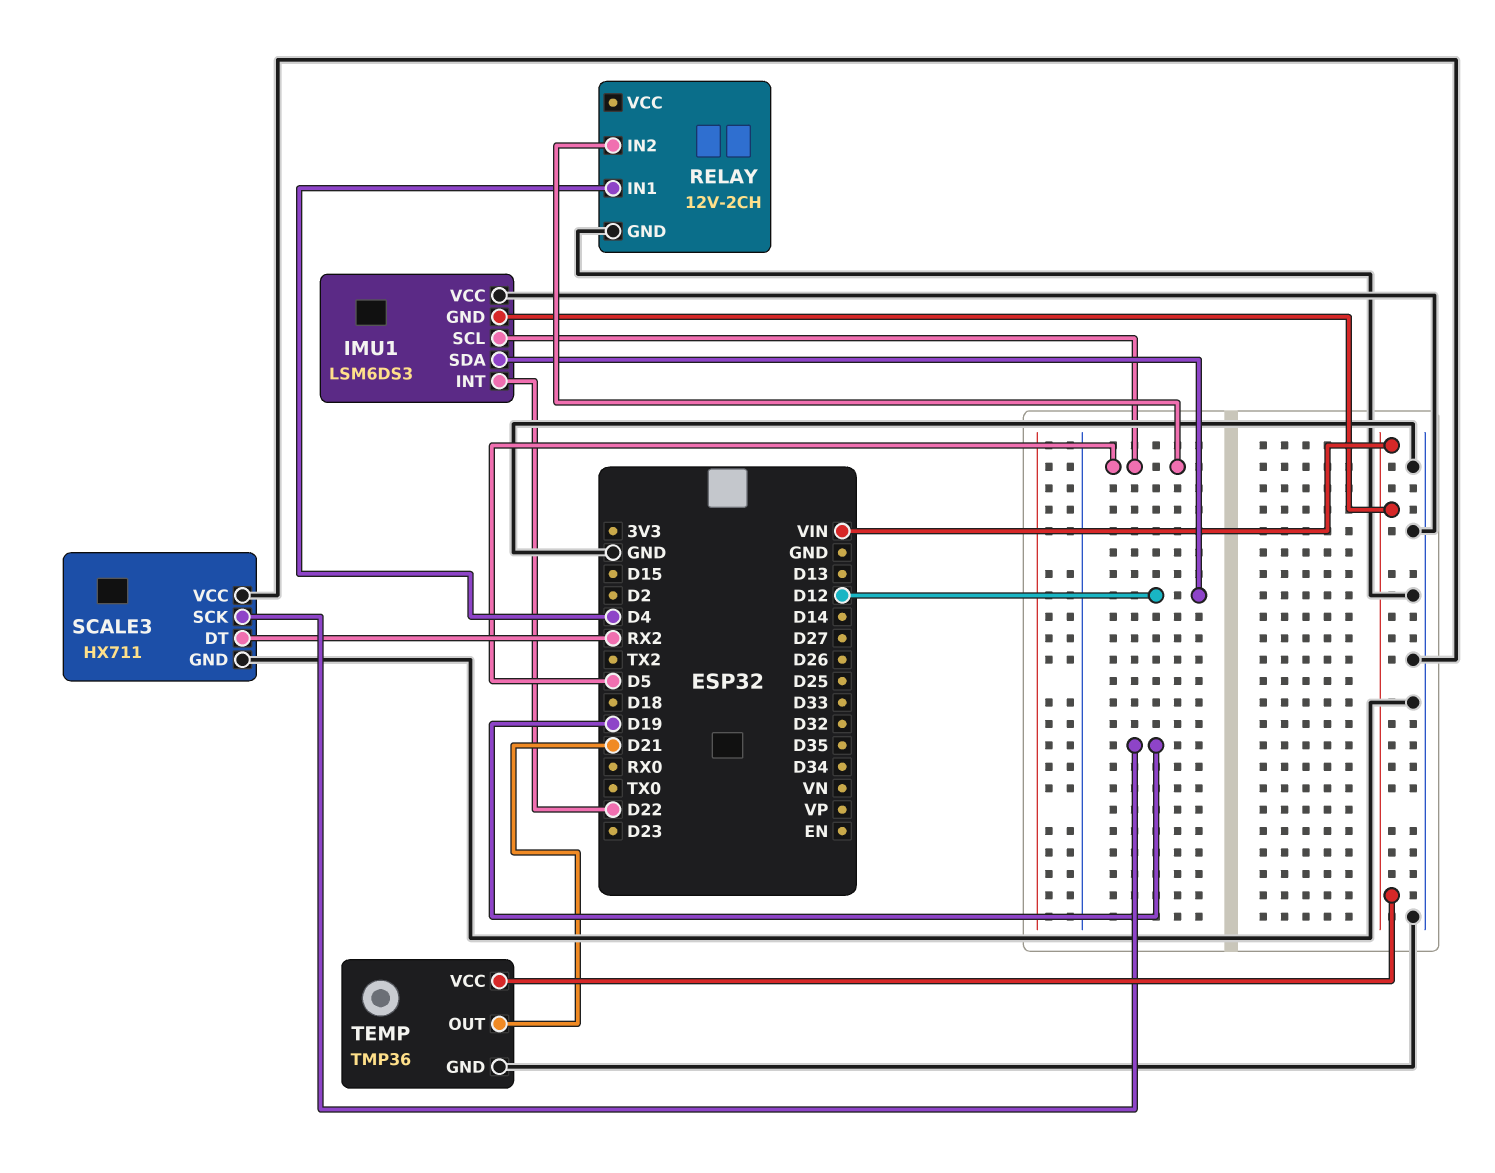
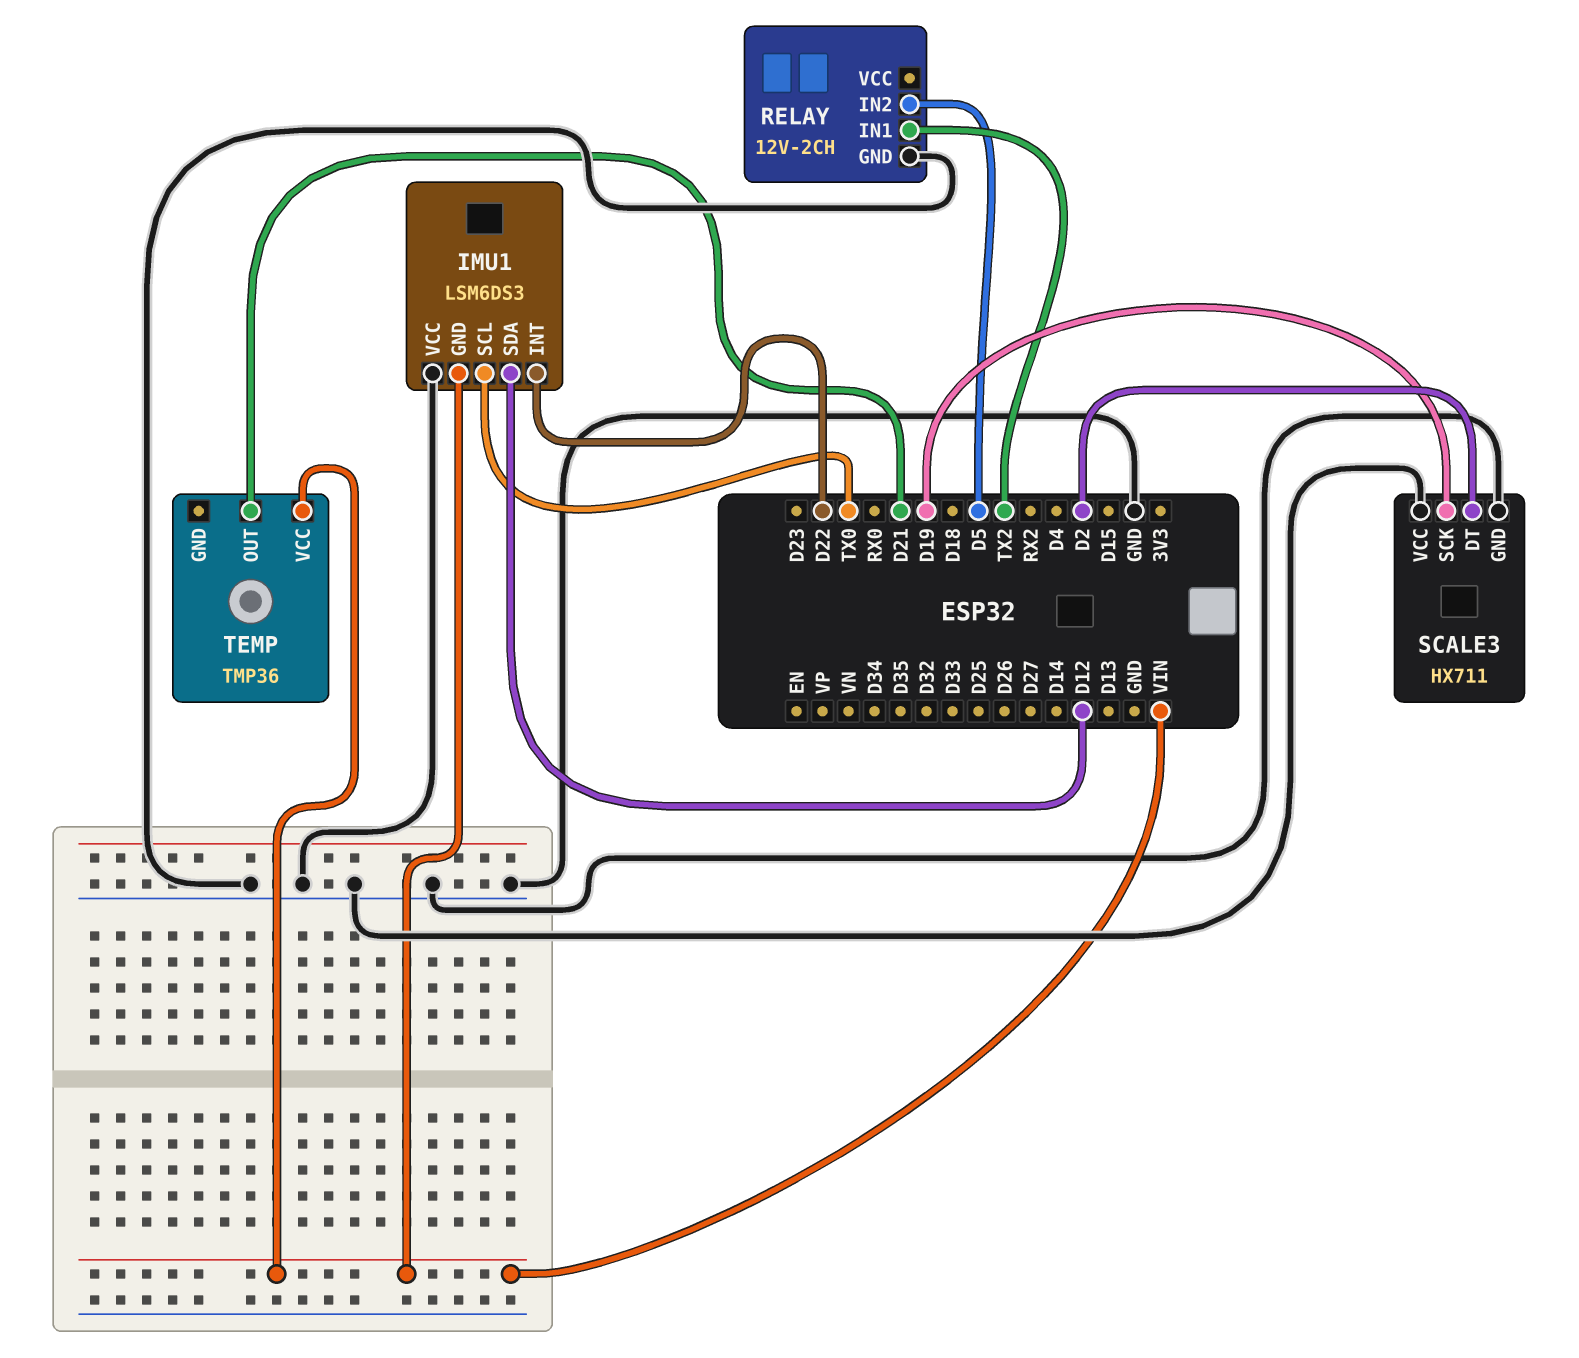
IMU1 pin SCL: D5 -> TX0
RELAY pin IN1: D4 -> TX2
SCALE3 pin DT: RX2 -> D2
TEMP pin GND: GND -> none

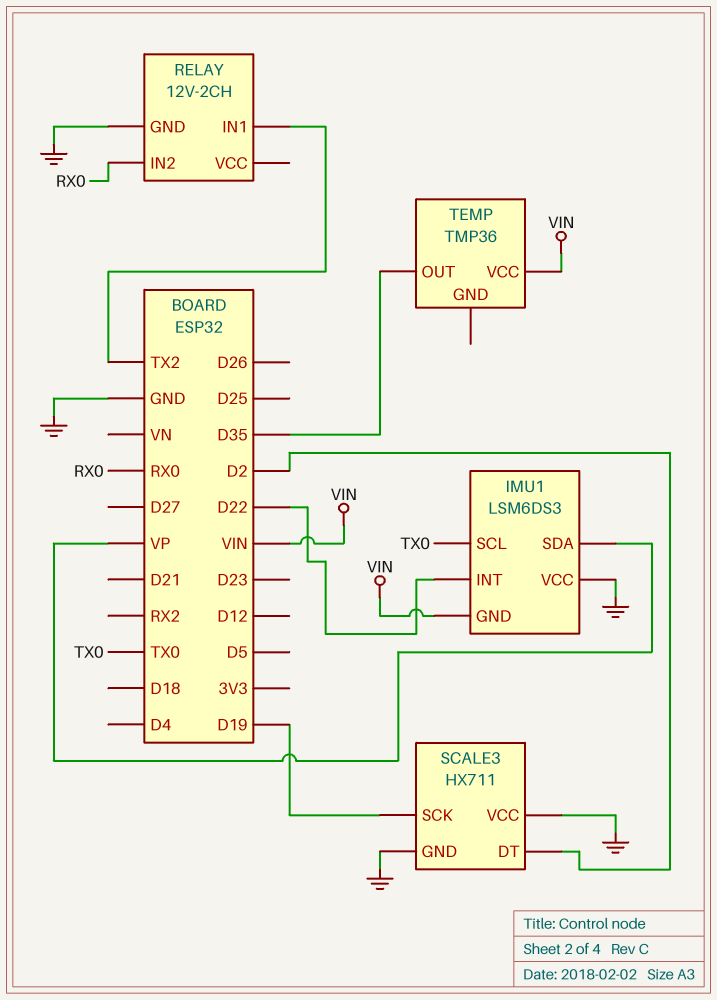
IMU1 pin SDA: D12 -> VP
RELAY pin IN2: D5 -> RX0
TEMP pin OUT: D21 -> D35

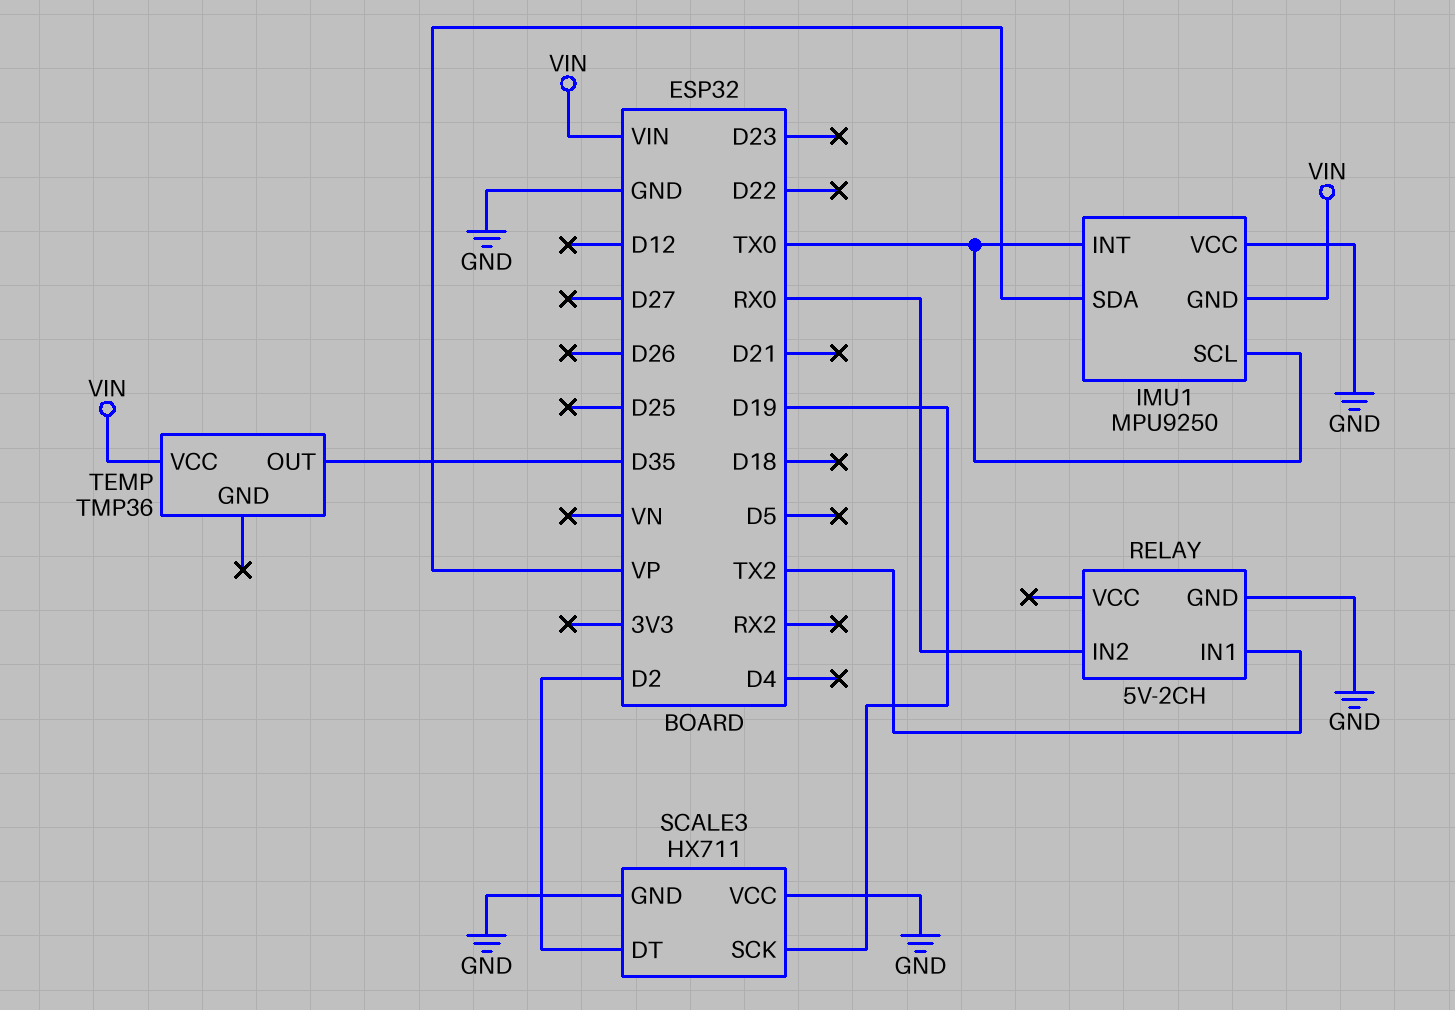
IMU1: LSM6DS3 -> MPU9250
IMU1 pin INT: D22 -> TX0
RELAY: 12V-2CH -> 5V-2CH

